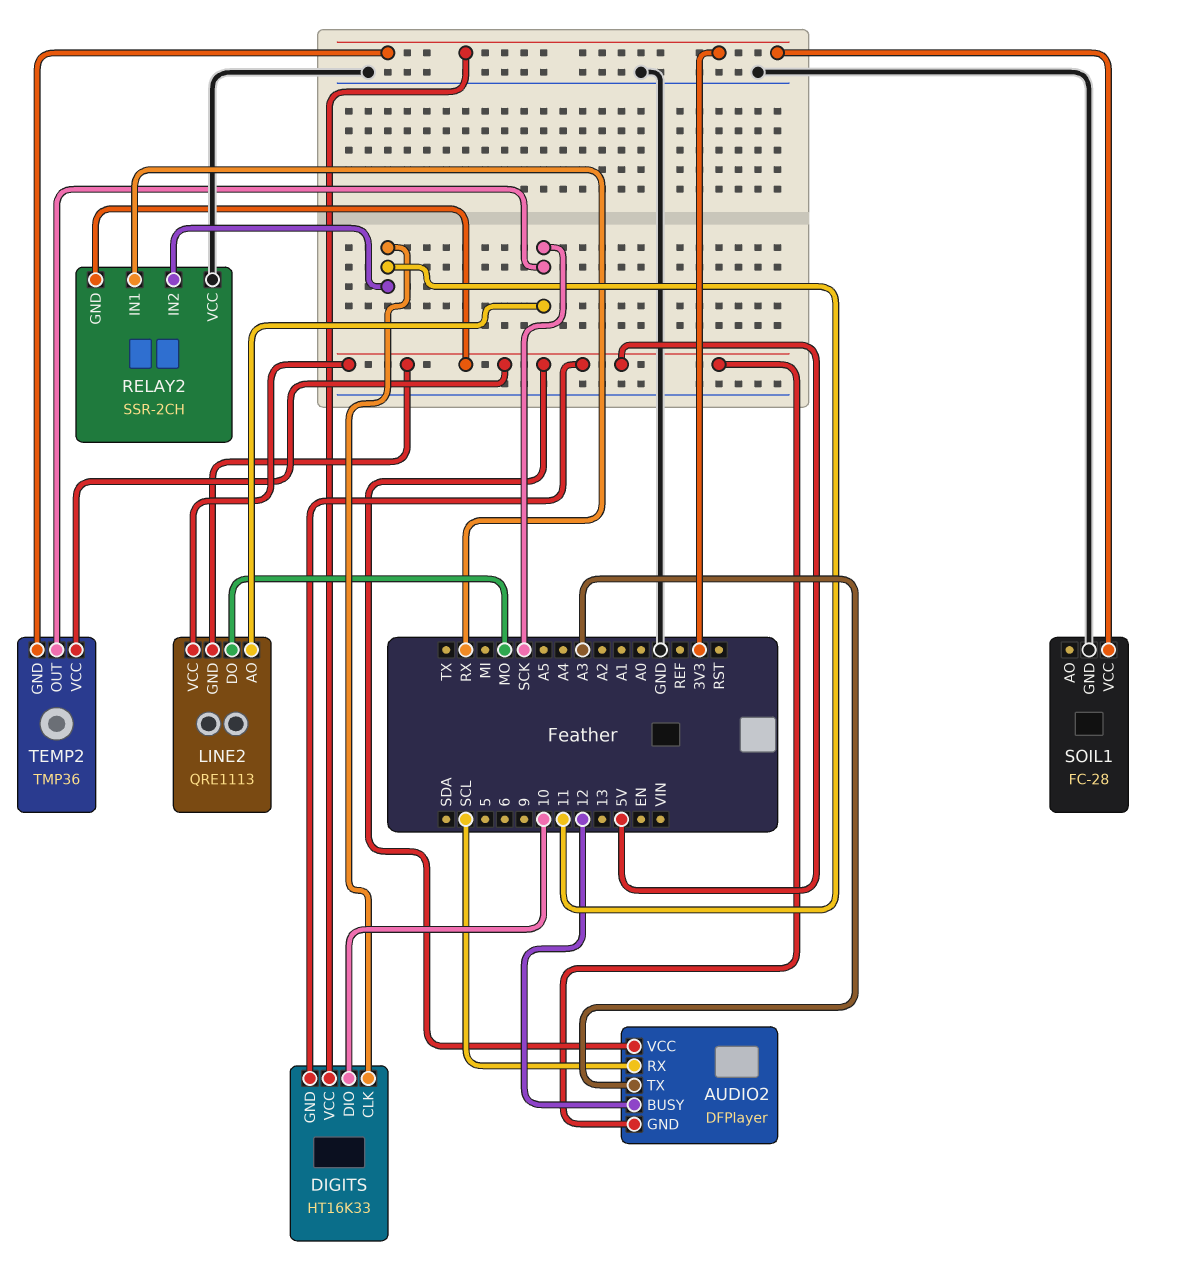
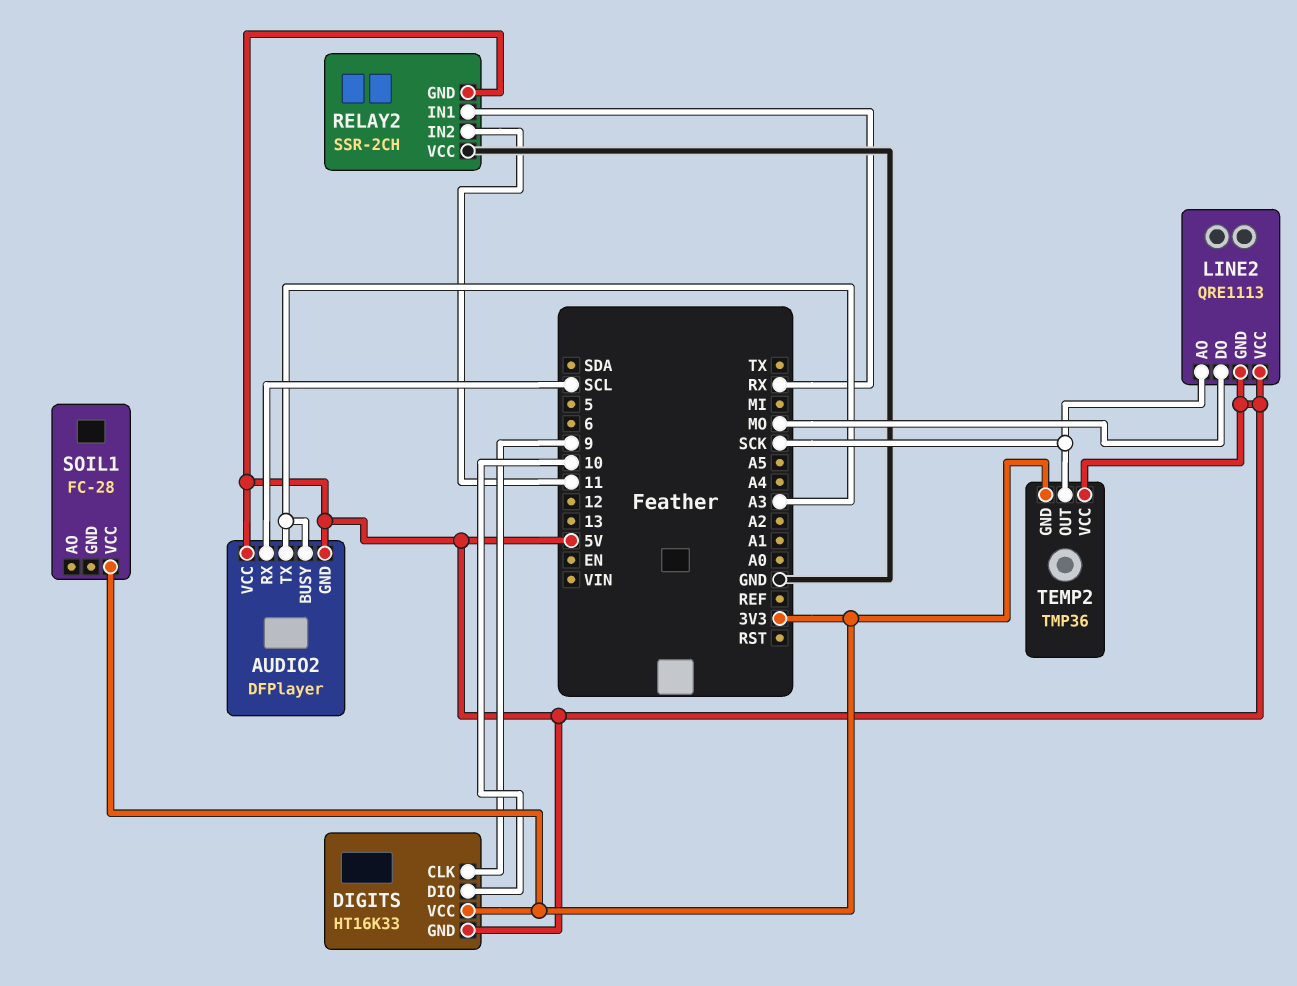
AUDIO2 pin BUSY: 12 -> A3
DIGITS pin CLK: 11 -> 9
SOIL1 pin GND: GND -> none

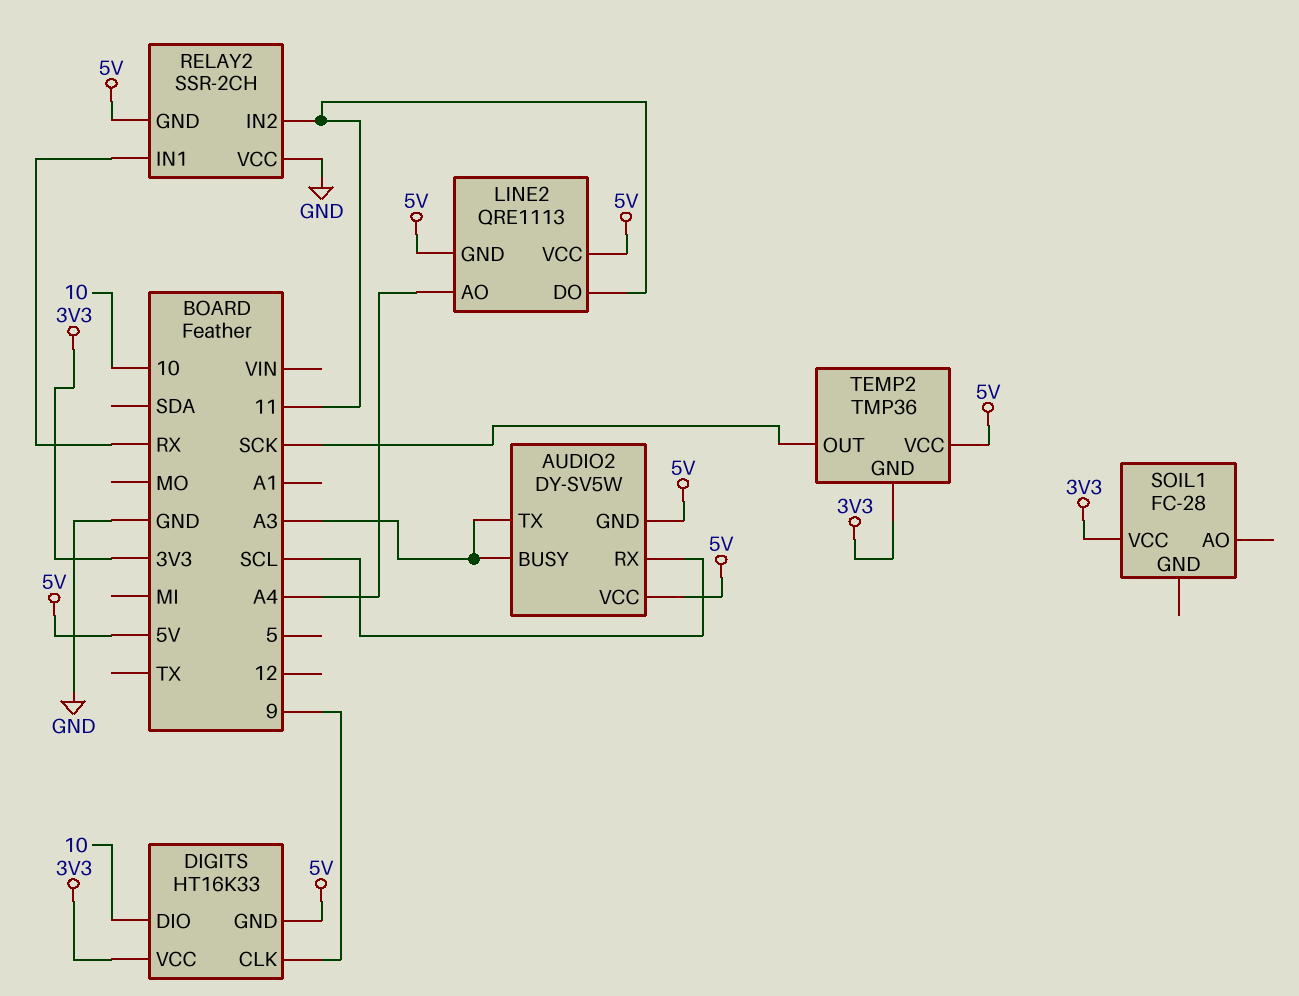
AUDIO2: DFPlayer -> DY-SV5W
LINE2 pin AO: SCK -> A4
LINE2 pin DO: MO -> 11

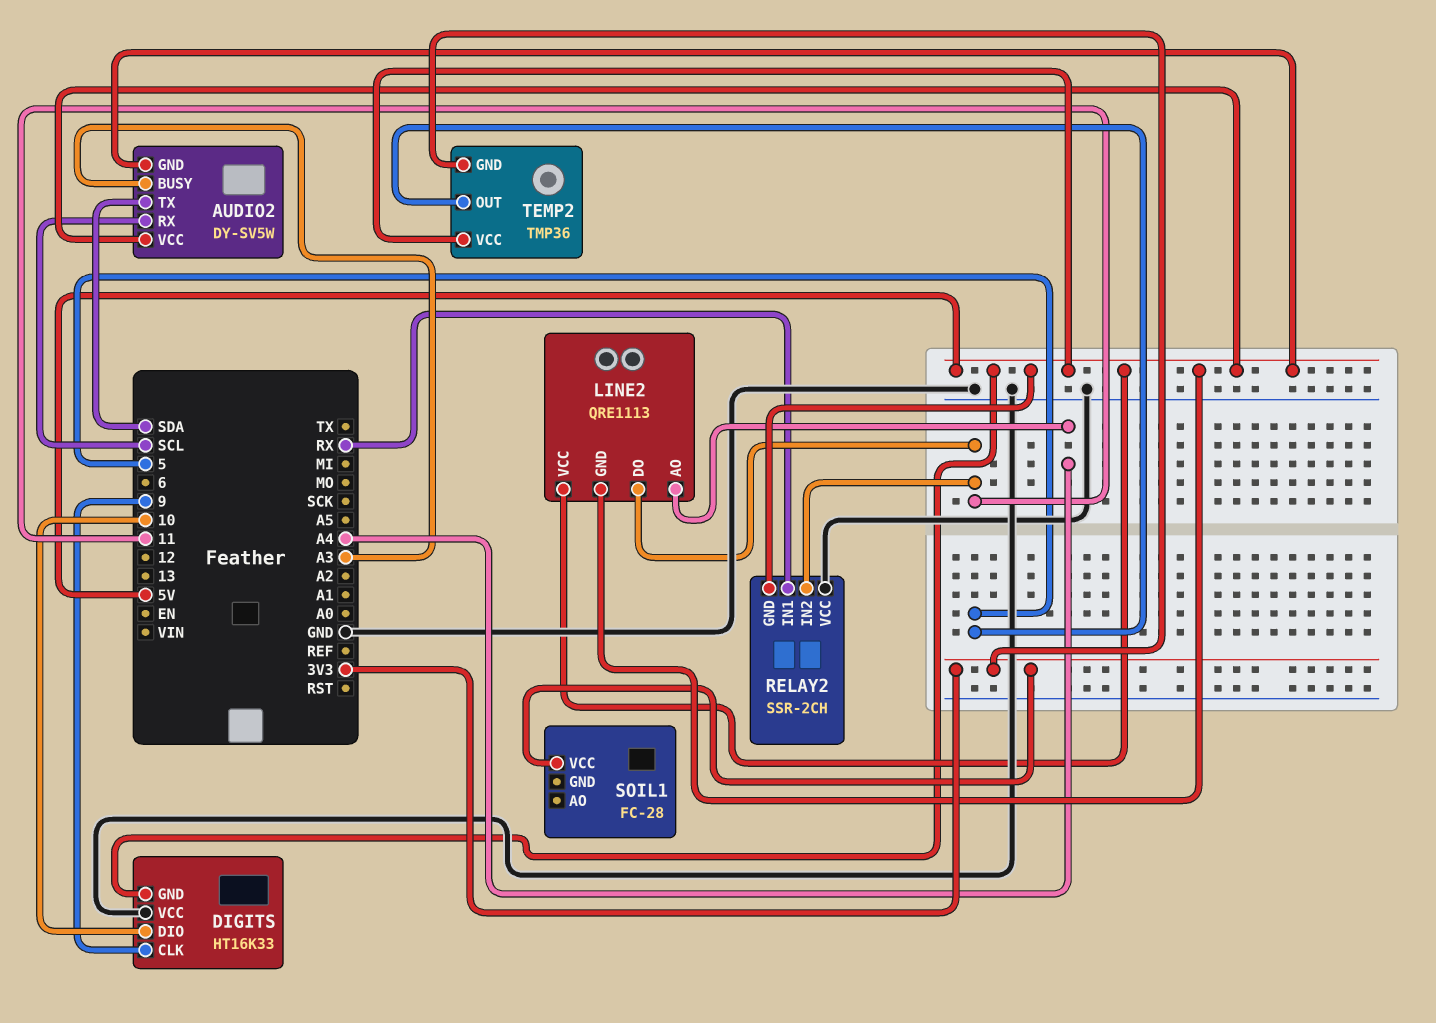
AUDIO2 pin TX: A3 -> SDA
DIGITS pin VCC: 3V3 -> GND
TEMP2 pin OUT: SCK -> 5

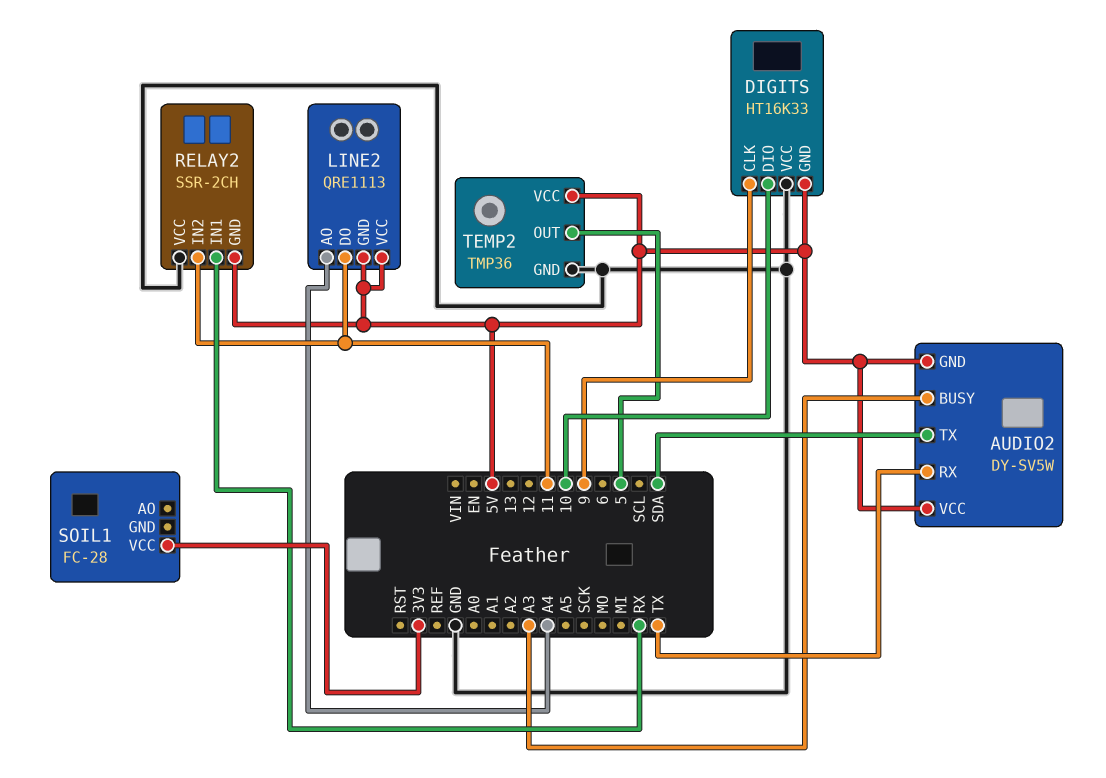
AUDIO2 pin RX: SCL -> TX
TEMP2 pin GND: 3V3 -> GND

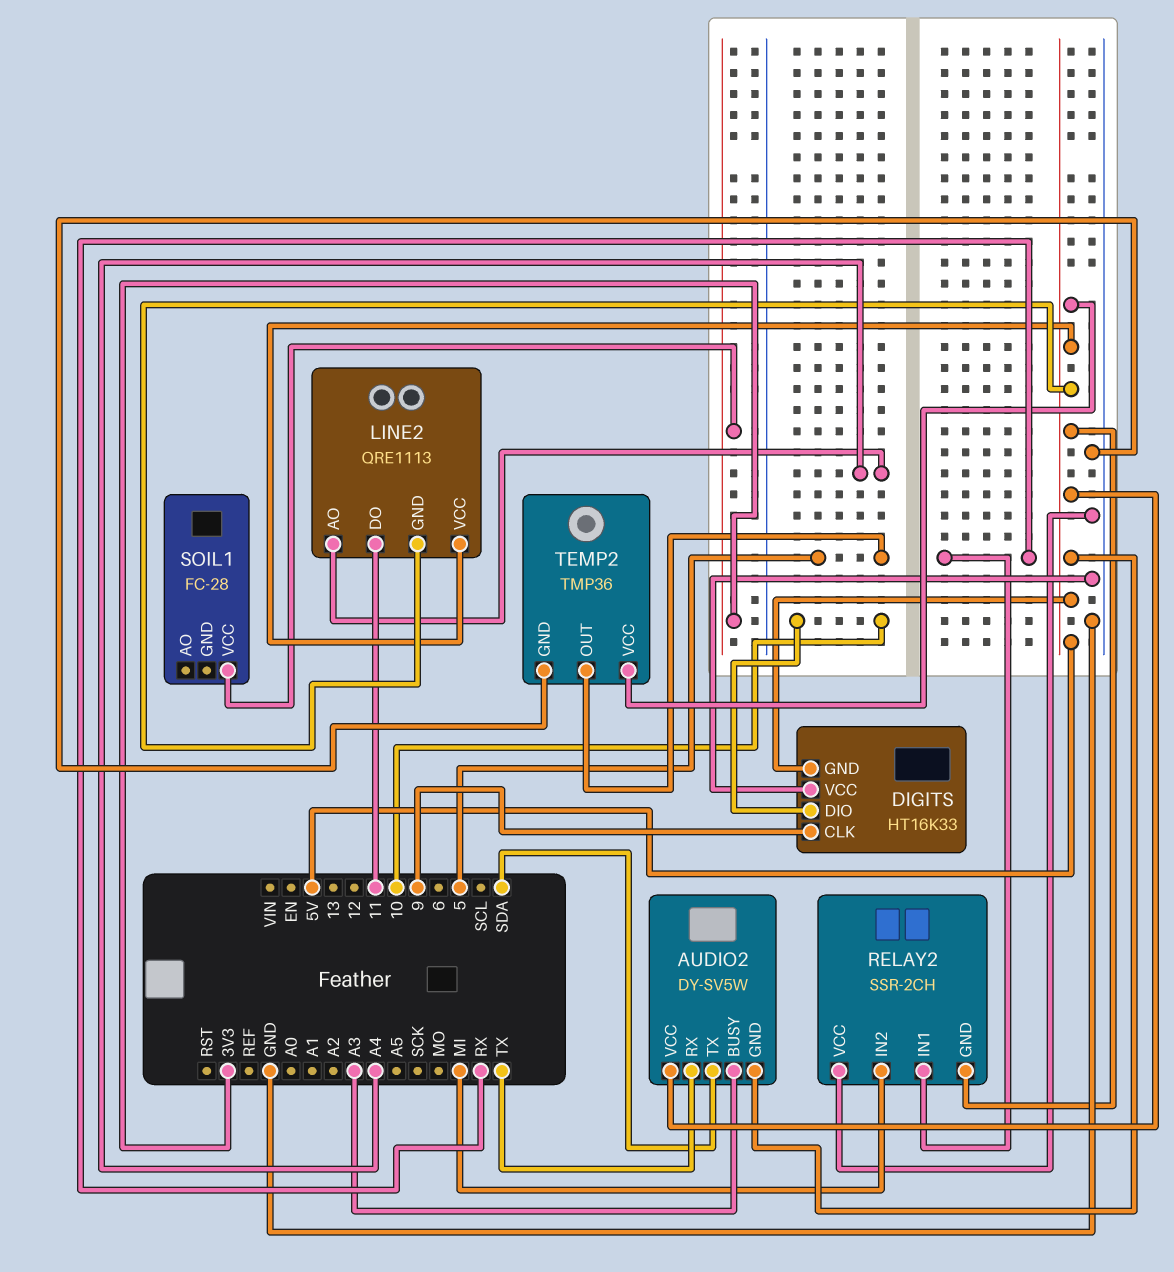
RELAY2 pin IN2: 11 -> MI

